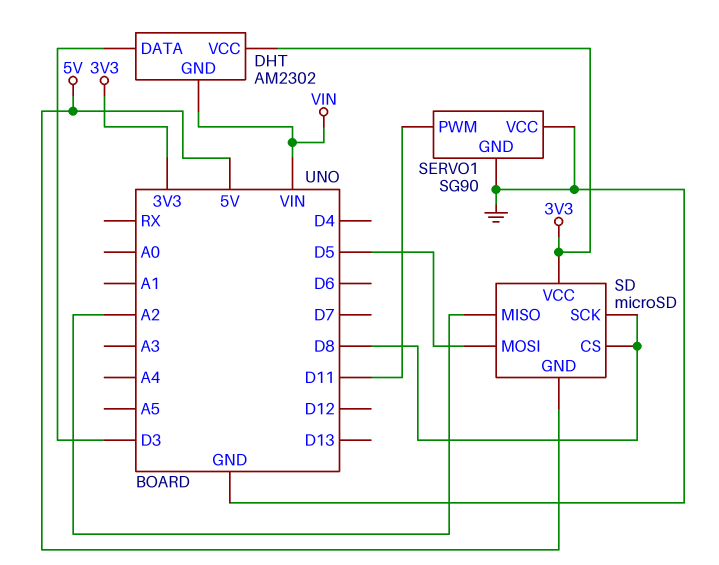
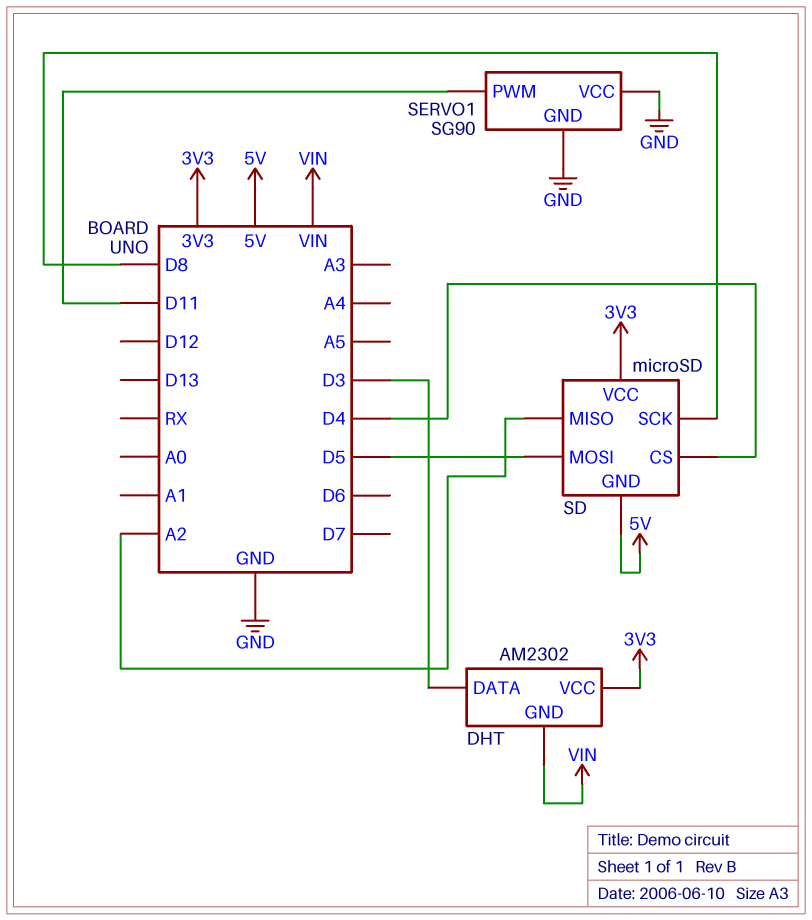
SD pin CS: D8 -> D4

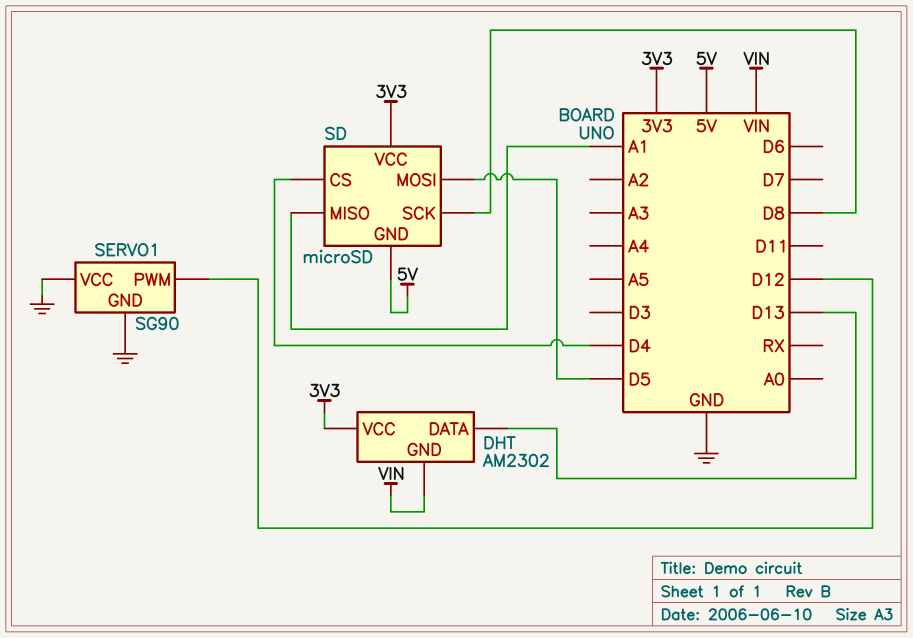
DHT pin DATA: D3 -> D13
SD pin MISO: A2 -> A1
SERVO1 pin PWM: D11 -> D12

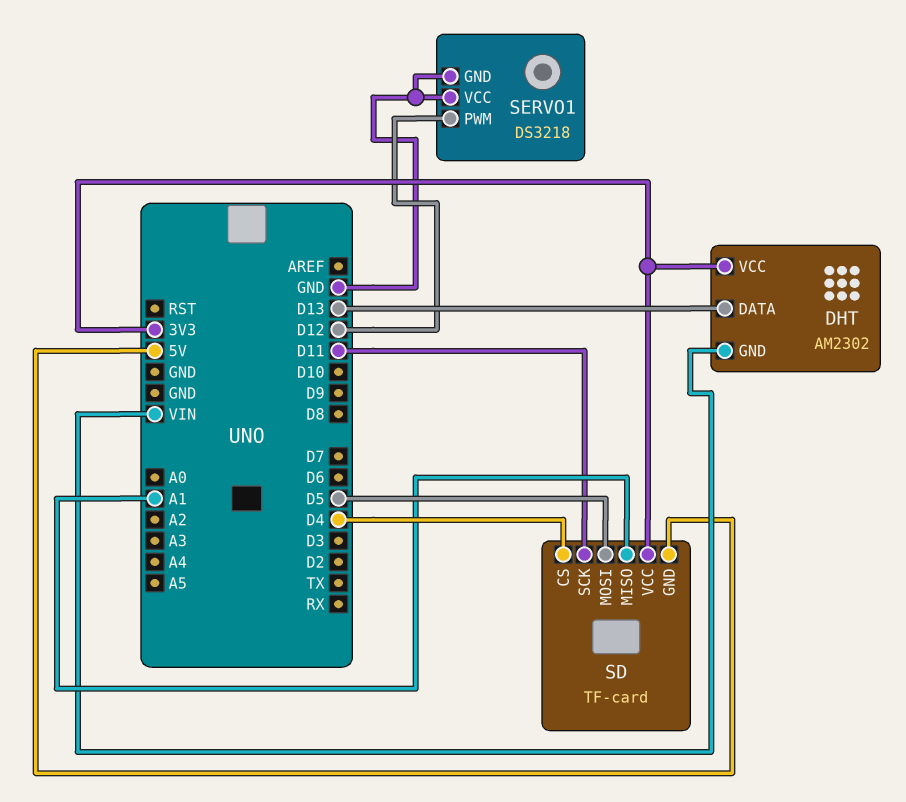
SD: microSD -> TF-card
SD pin SCK: D8 -> D11
SERVO1: SG90 -> DS3218

